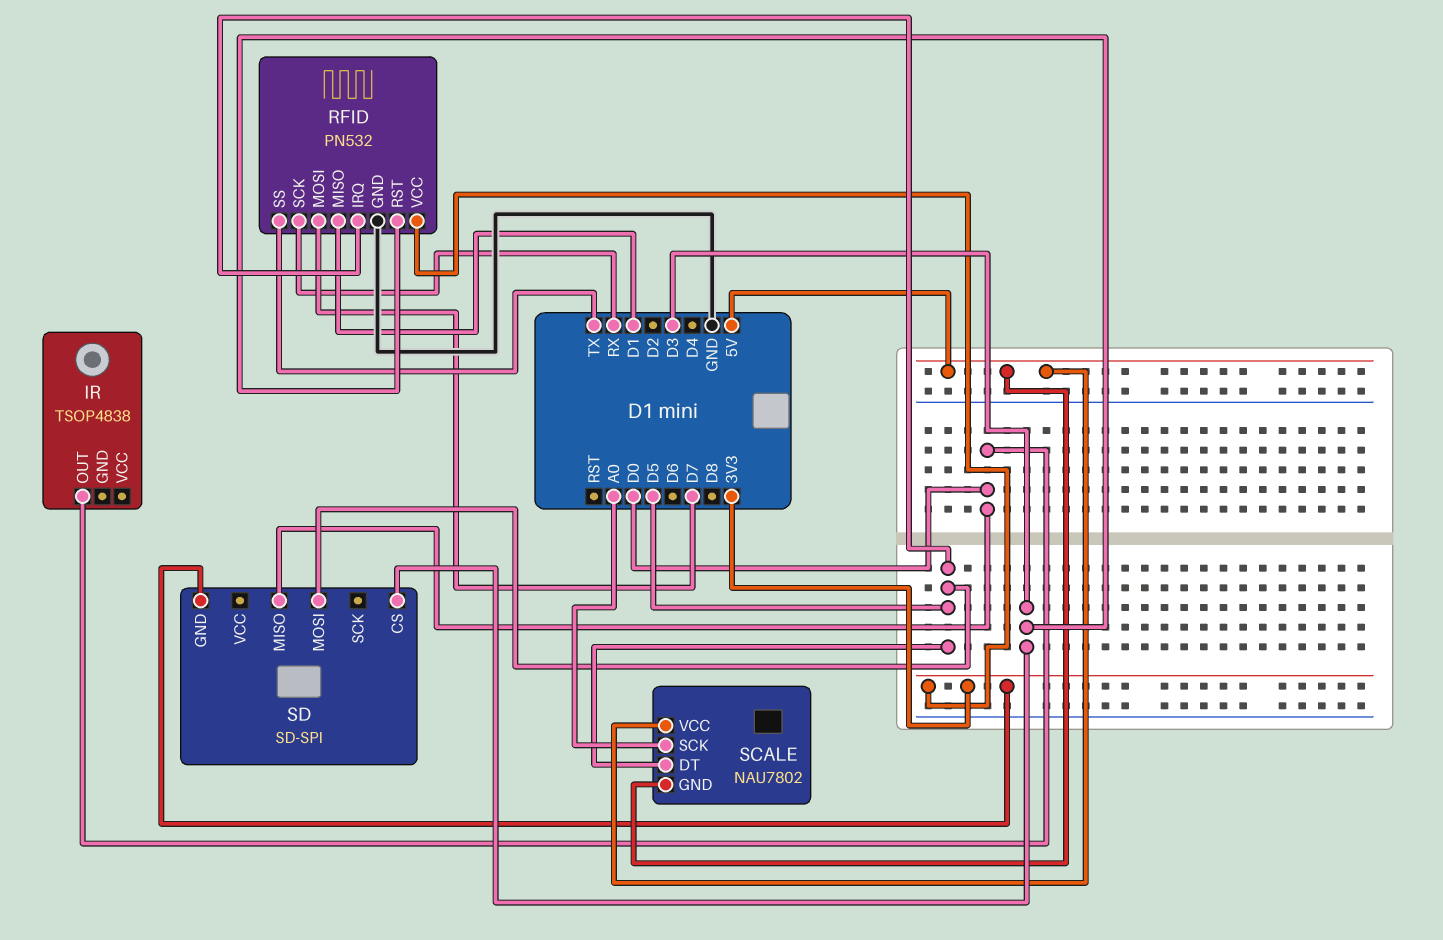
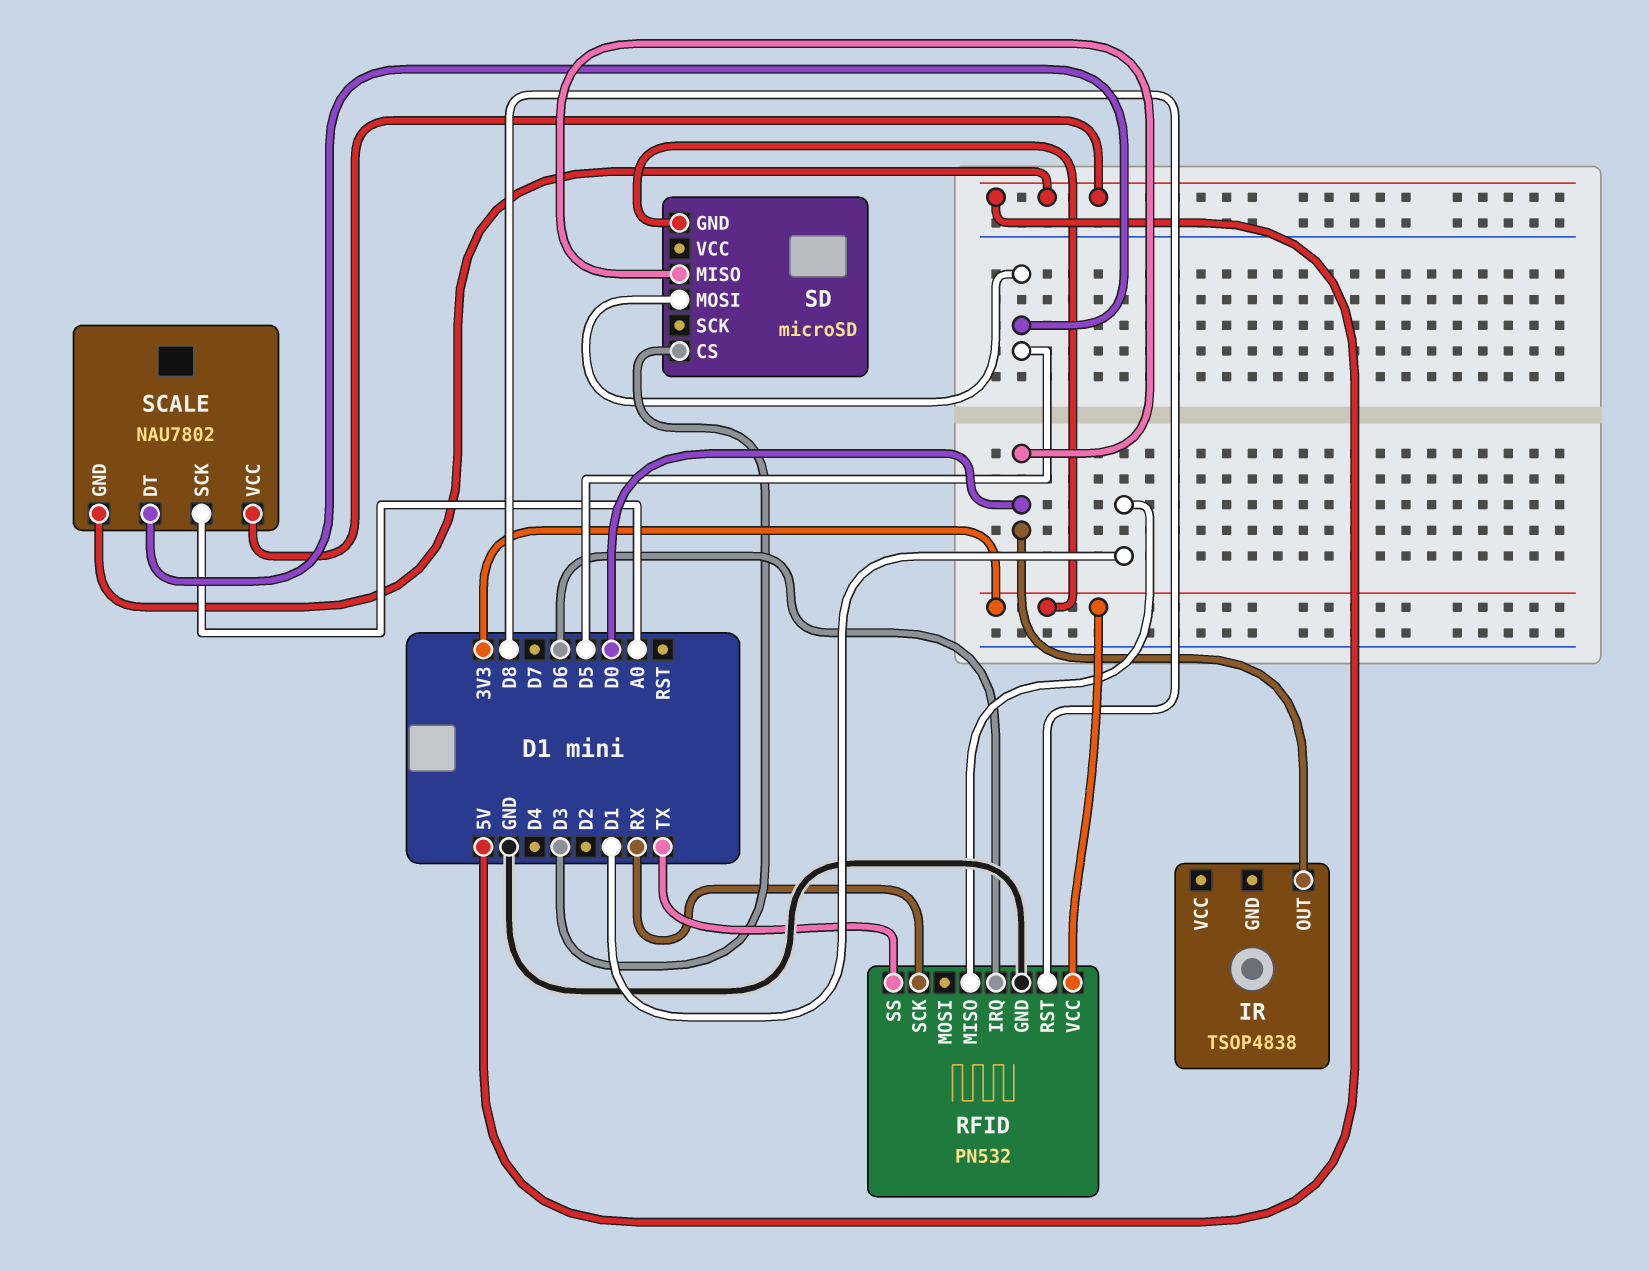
RFID pin IRQ: D5 -> D6
RFID pin MOSI: D7 -> none
RFID pin RST: D3 -> D8
SD: SD-SPI -> microSD

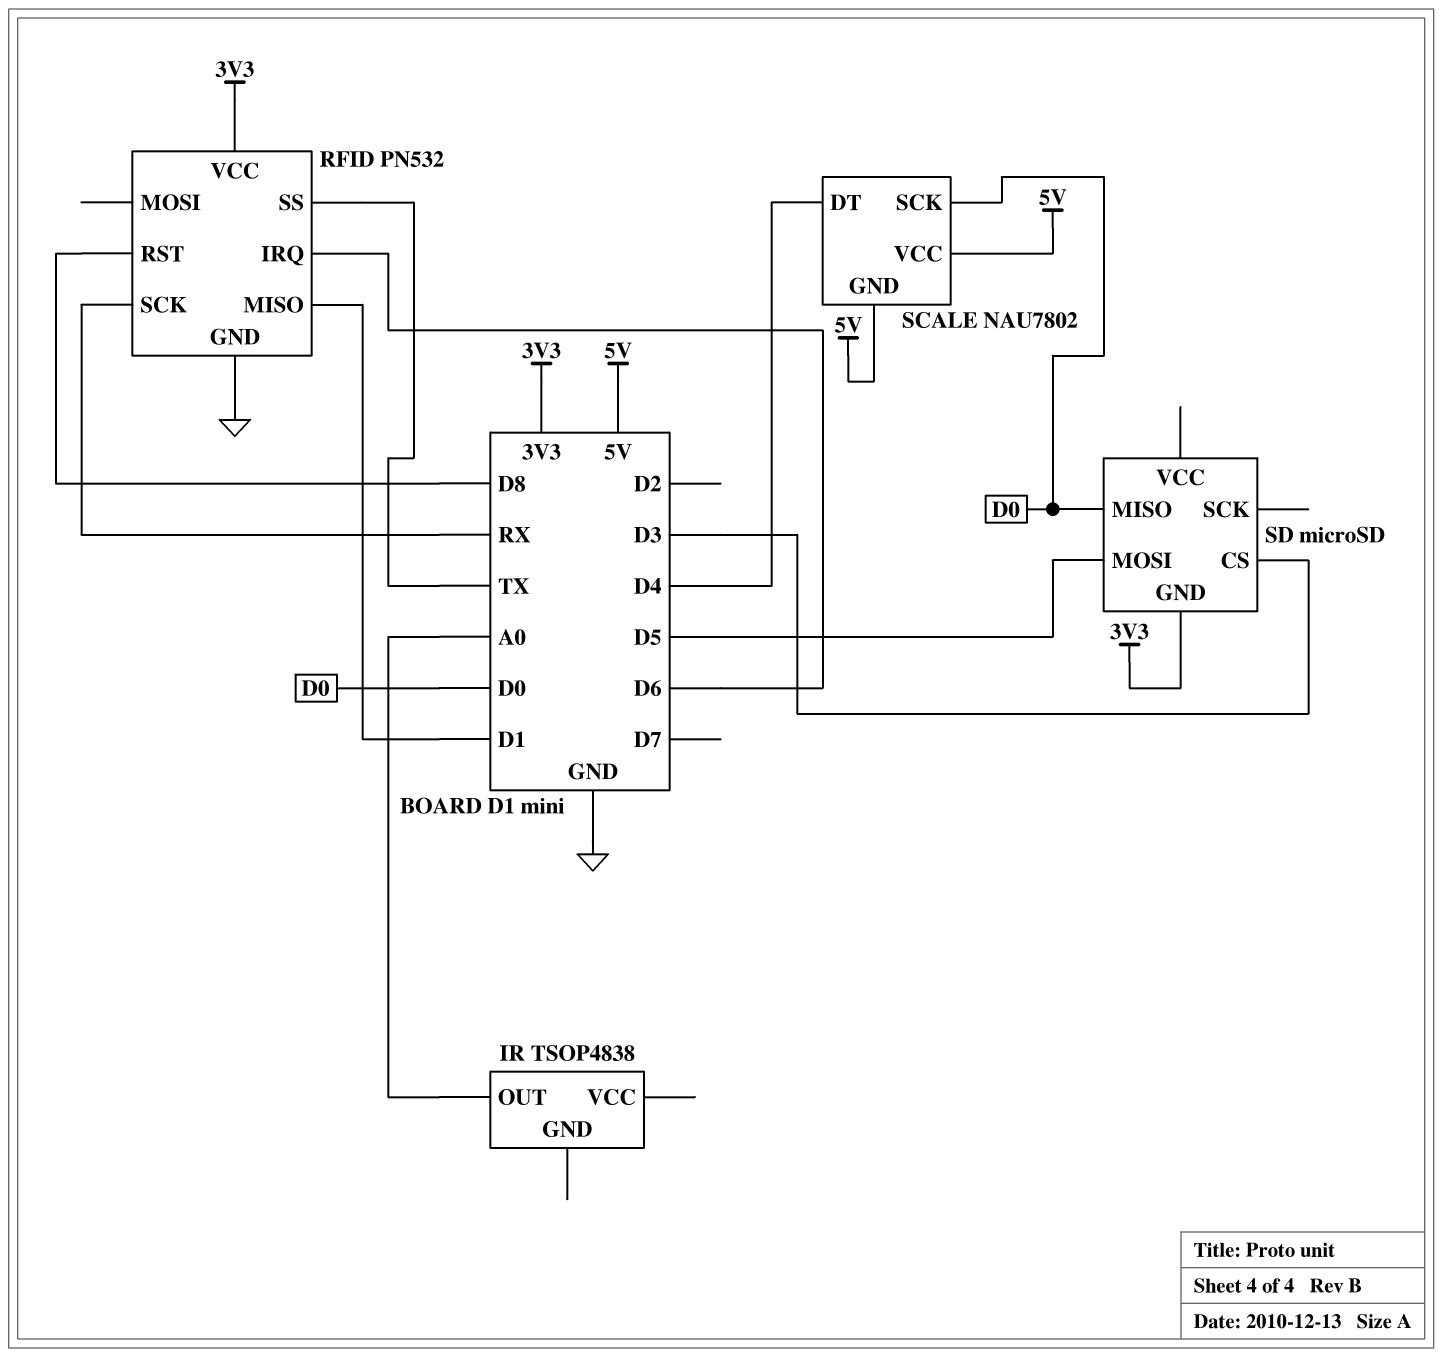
IR pin OUT: D0 -> A0
SCALE pin DT: D5 -> D4
SCALE pin SCK: A0 -> D0

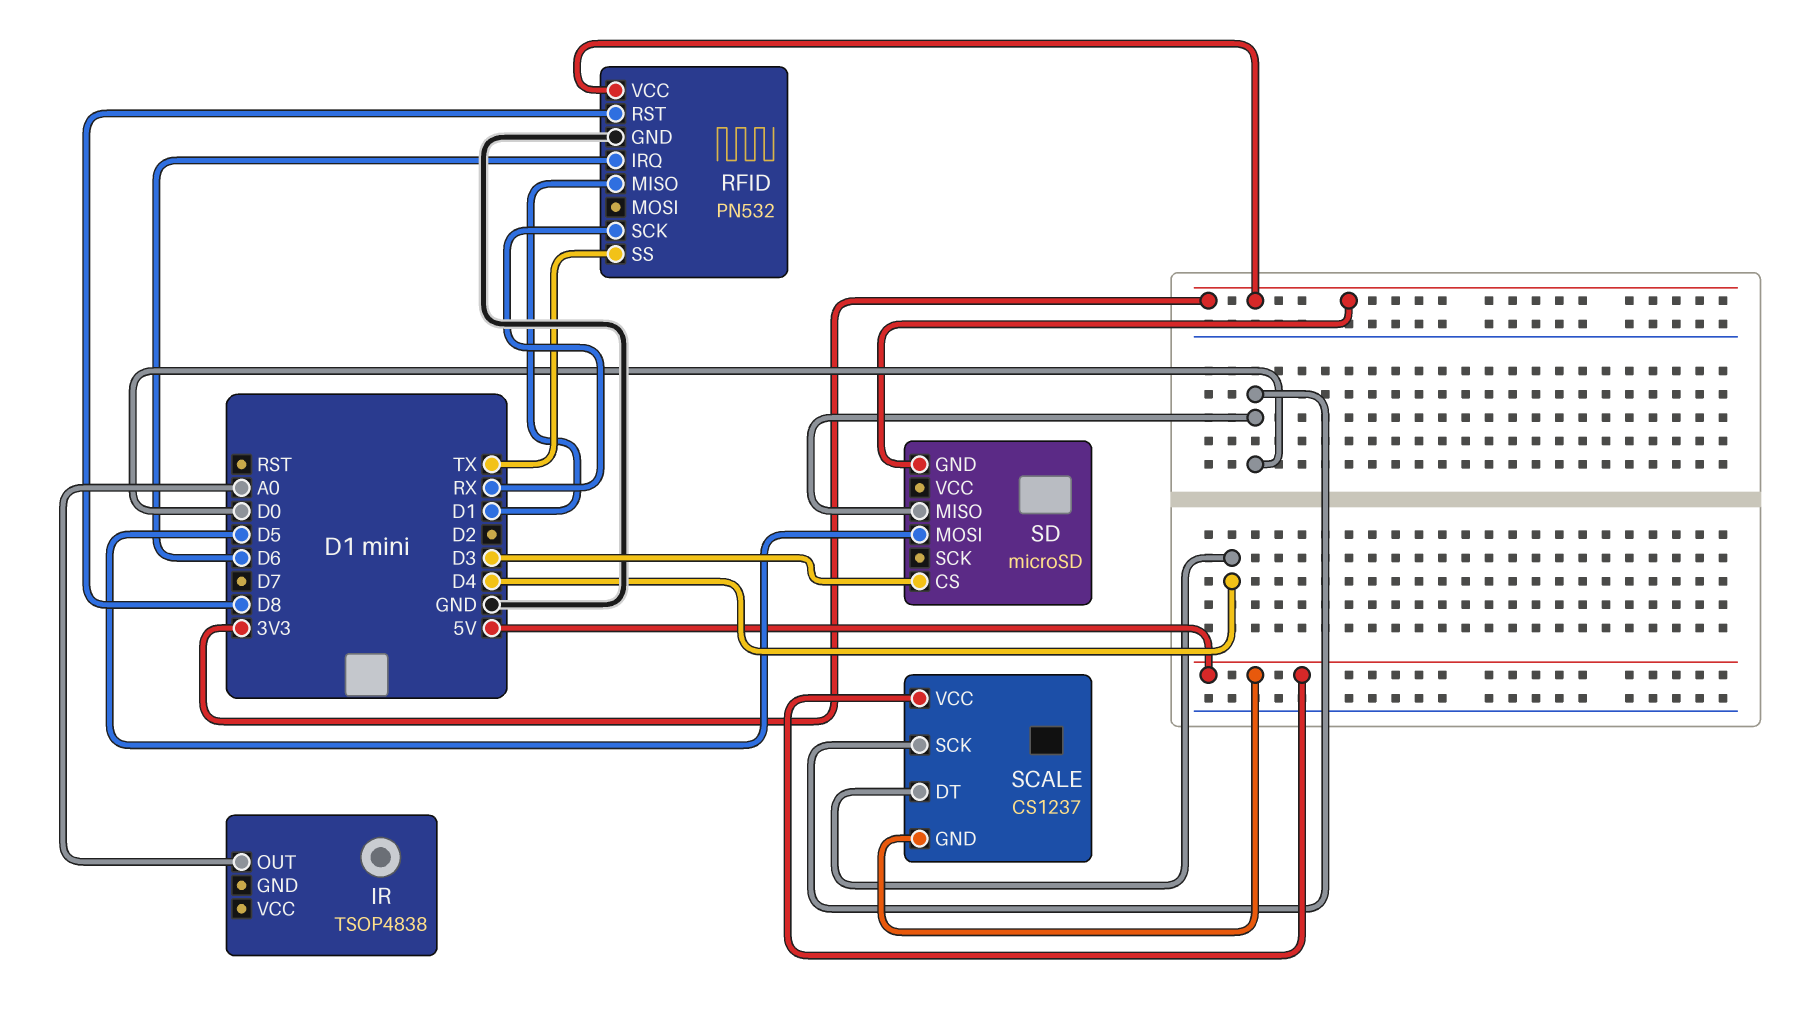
SCALE: NAU7802 -> CS1237

